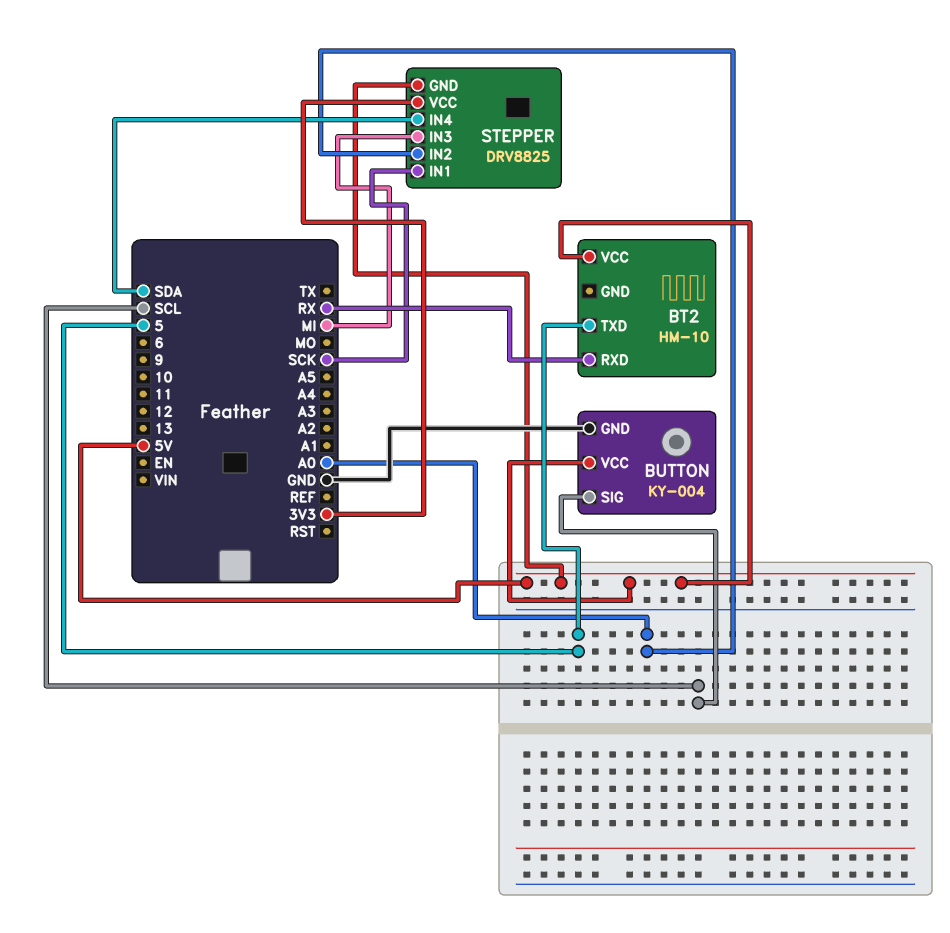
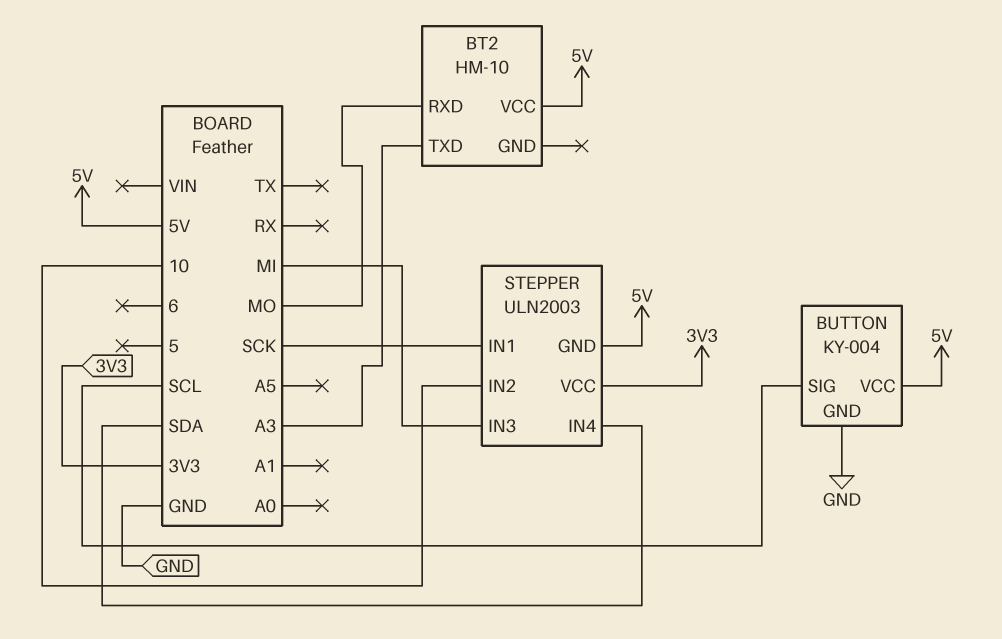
BT2 pin RXD: RX -> MO
BT2 pin TXD: 5 -> A3
STEPPER: DRV8825 -> ULN2003
STEPPER pin IN2: A0 -> 10

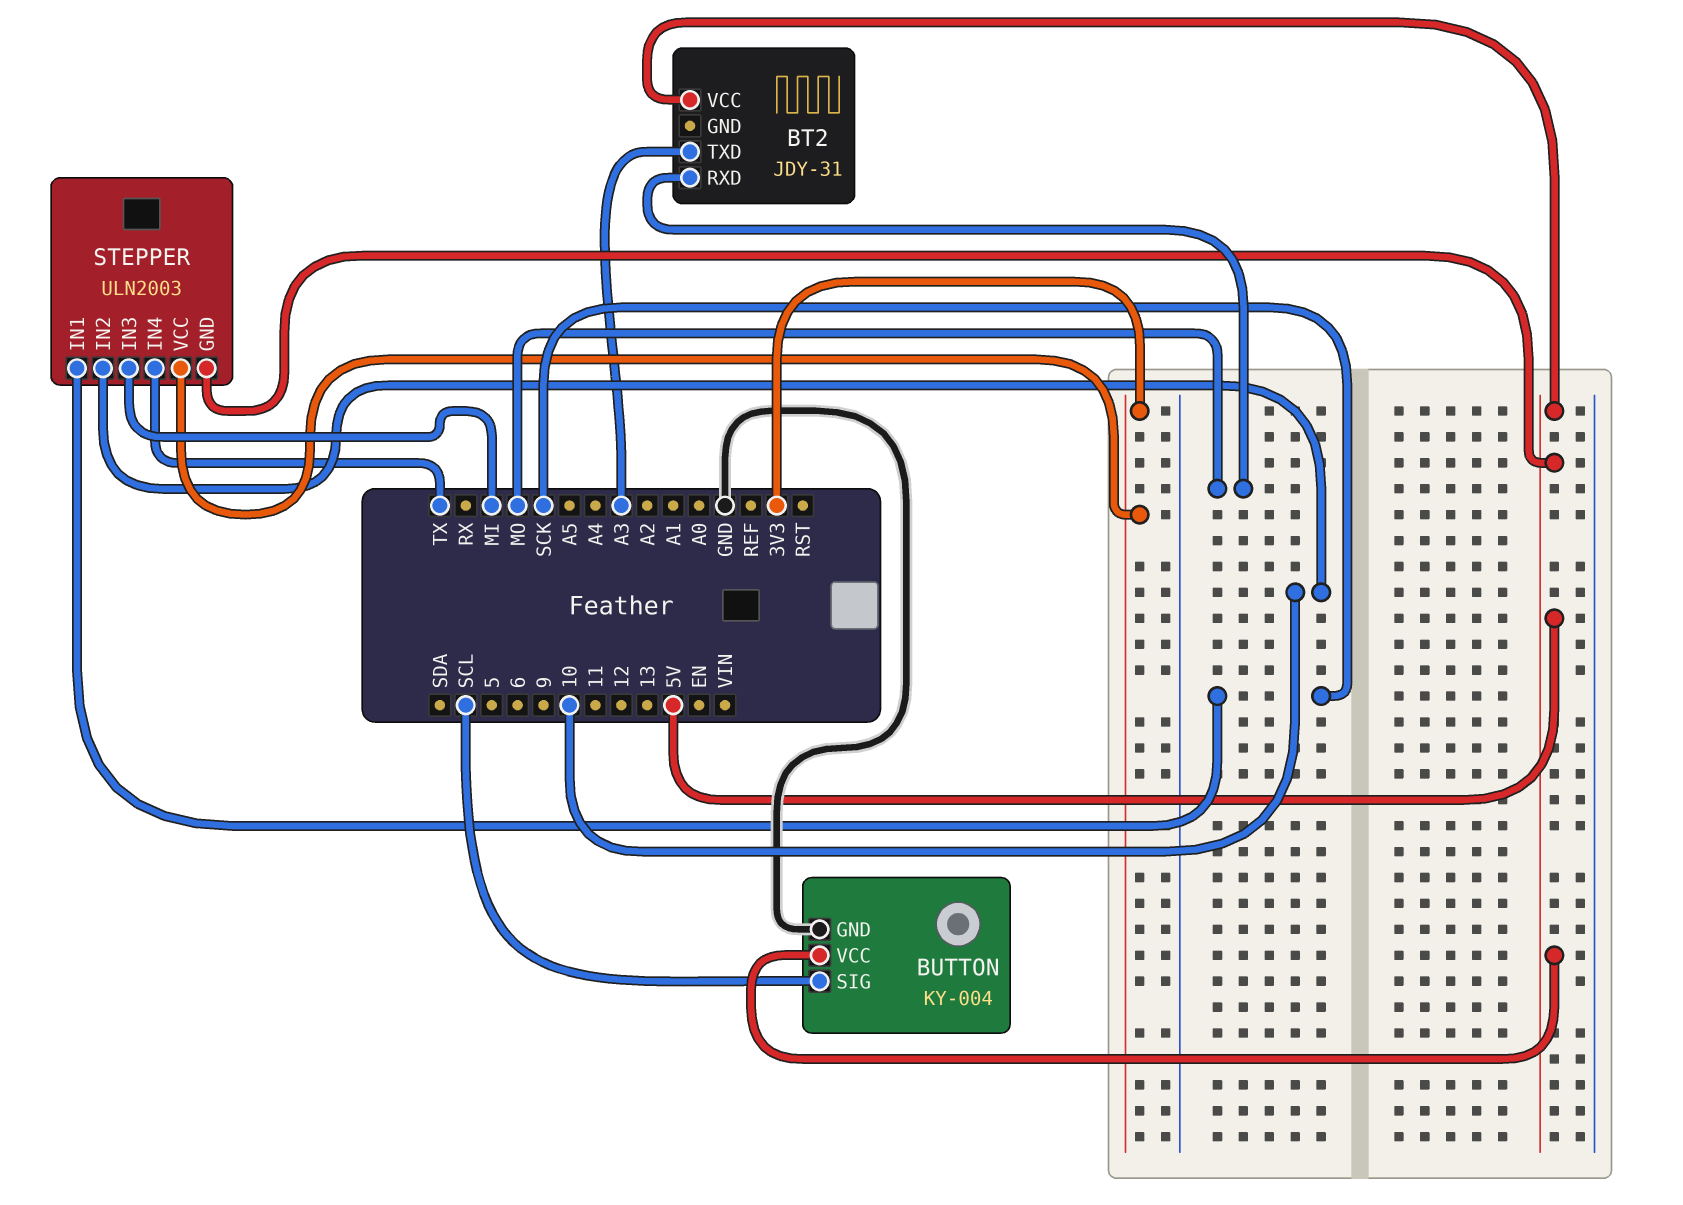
BT2: HM-10 -> JDY-31
STEPPER pin IN4: SDA -> TX

